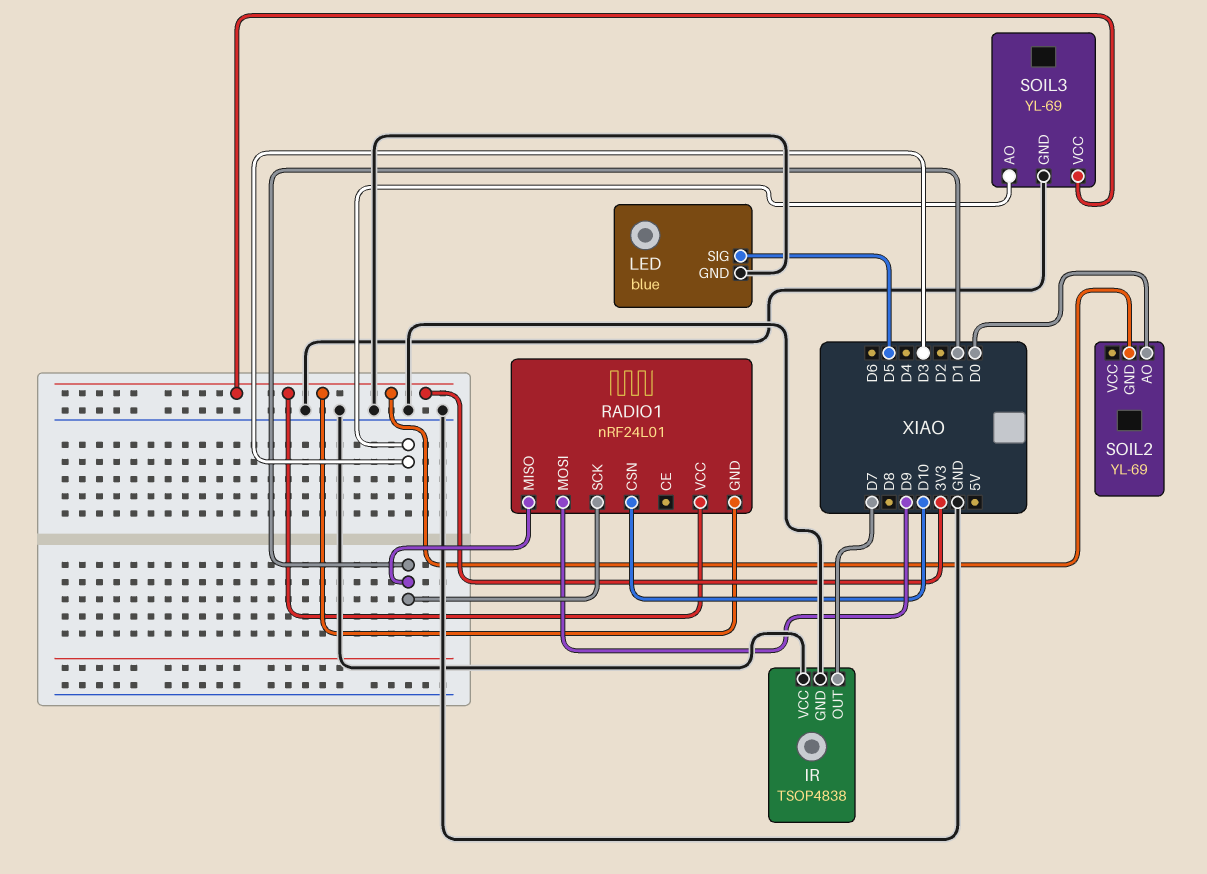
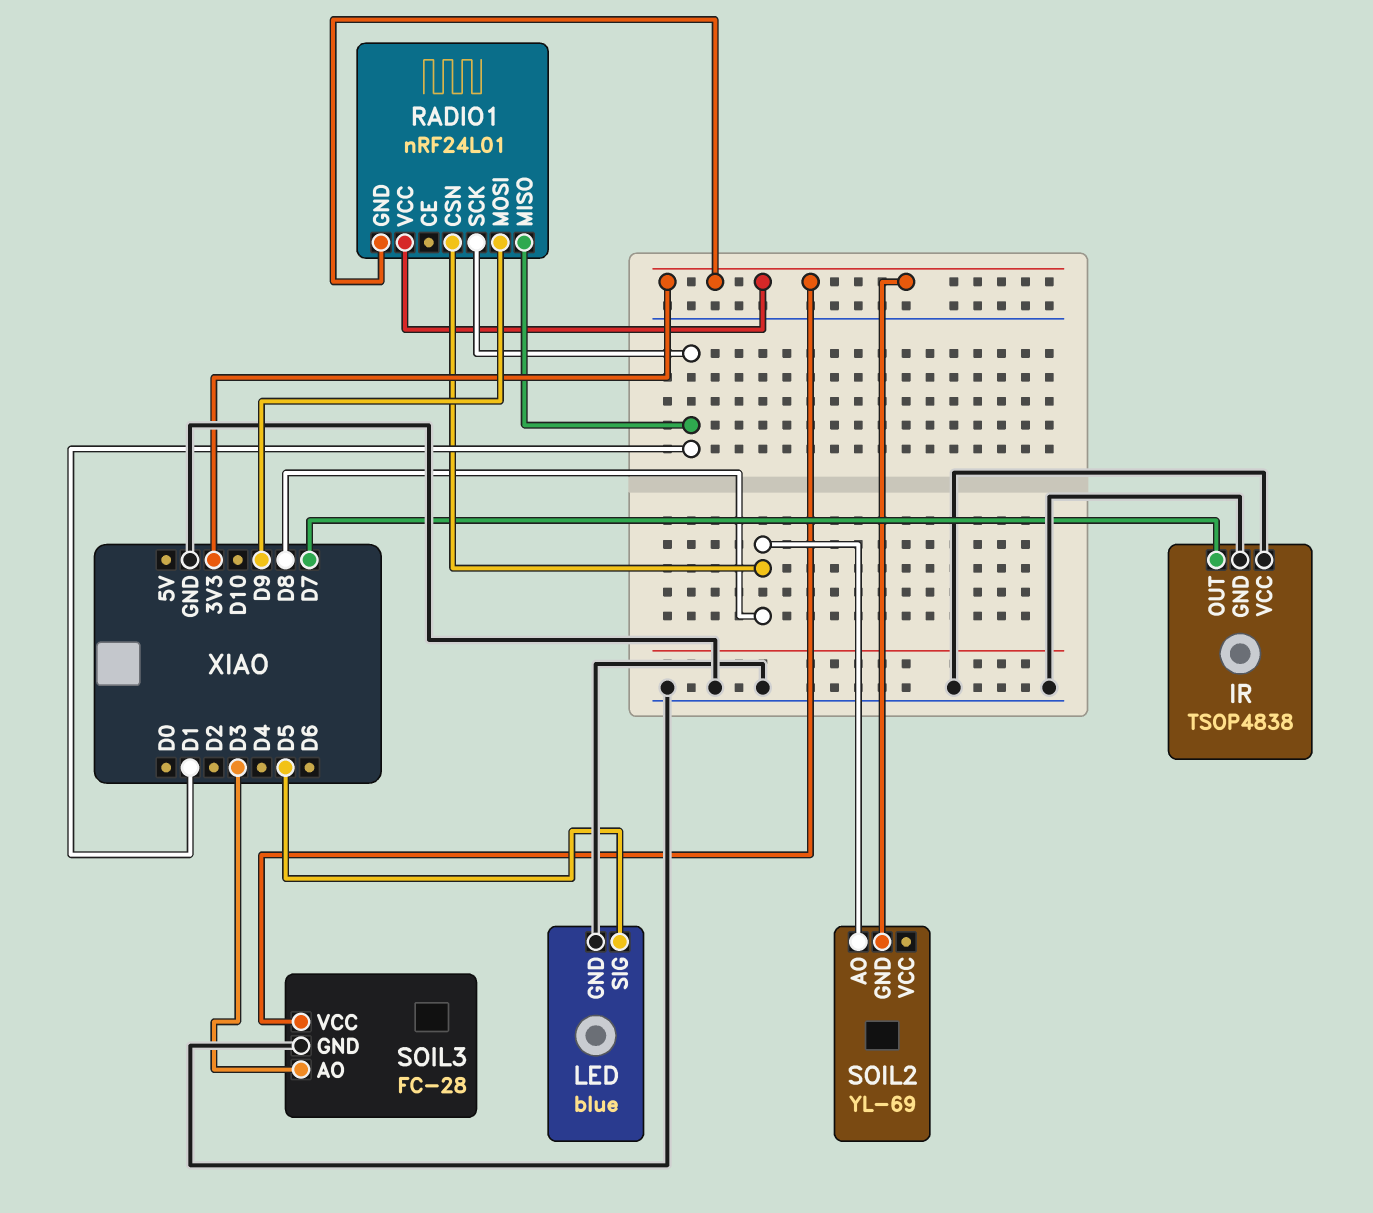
RADIO1 pin CSN: D10 -> D8
SOIL2 pin AO: D0 -> D8
SOIL3: YL-69 -> FC-28

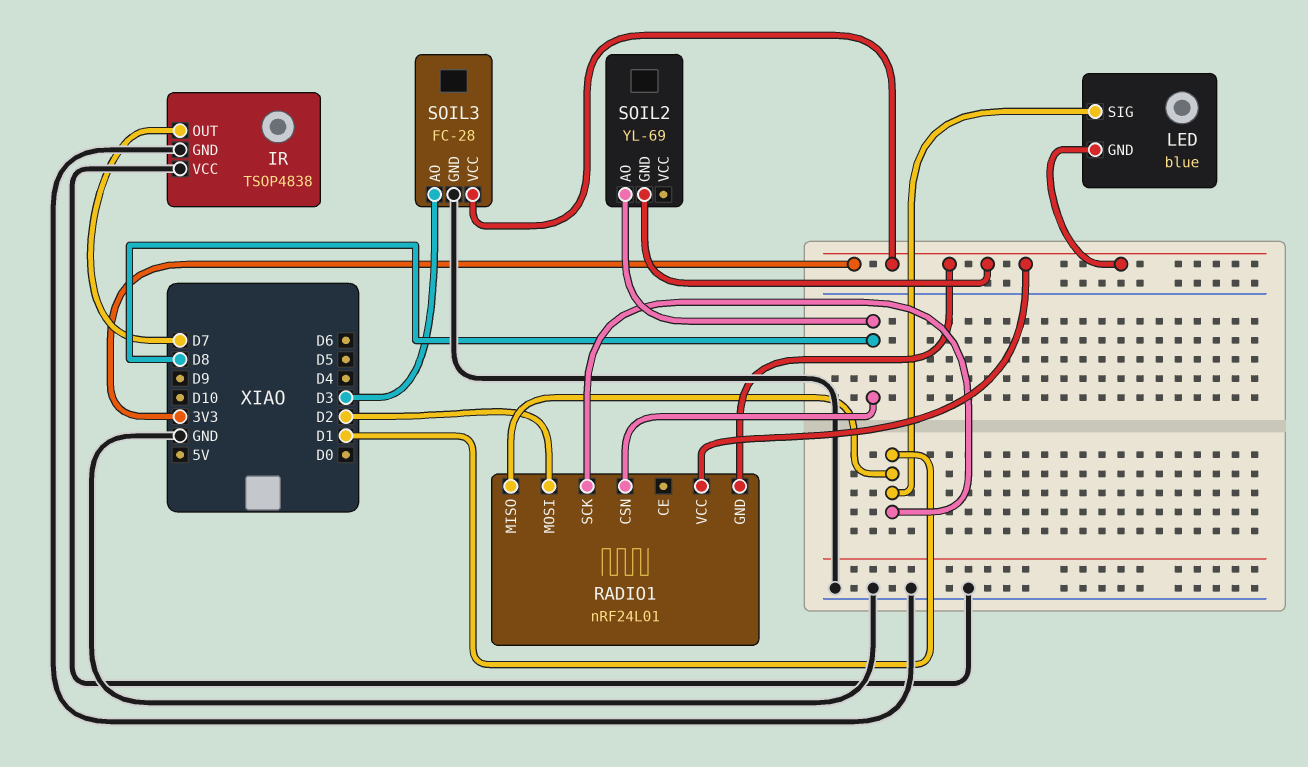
LED pin GND: GND -> 3V3
LED pin SIG: D5 -> D1
RADIO1 pin MOSI: D9 -> D2

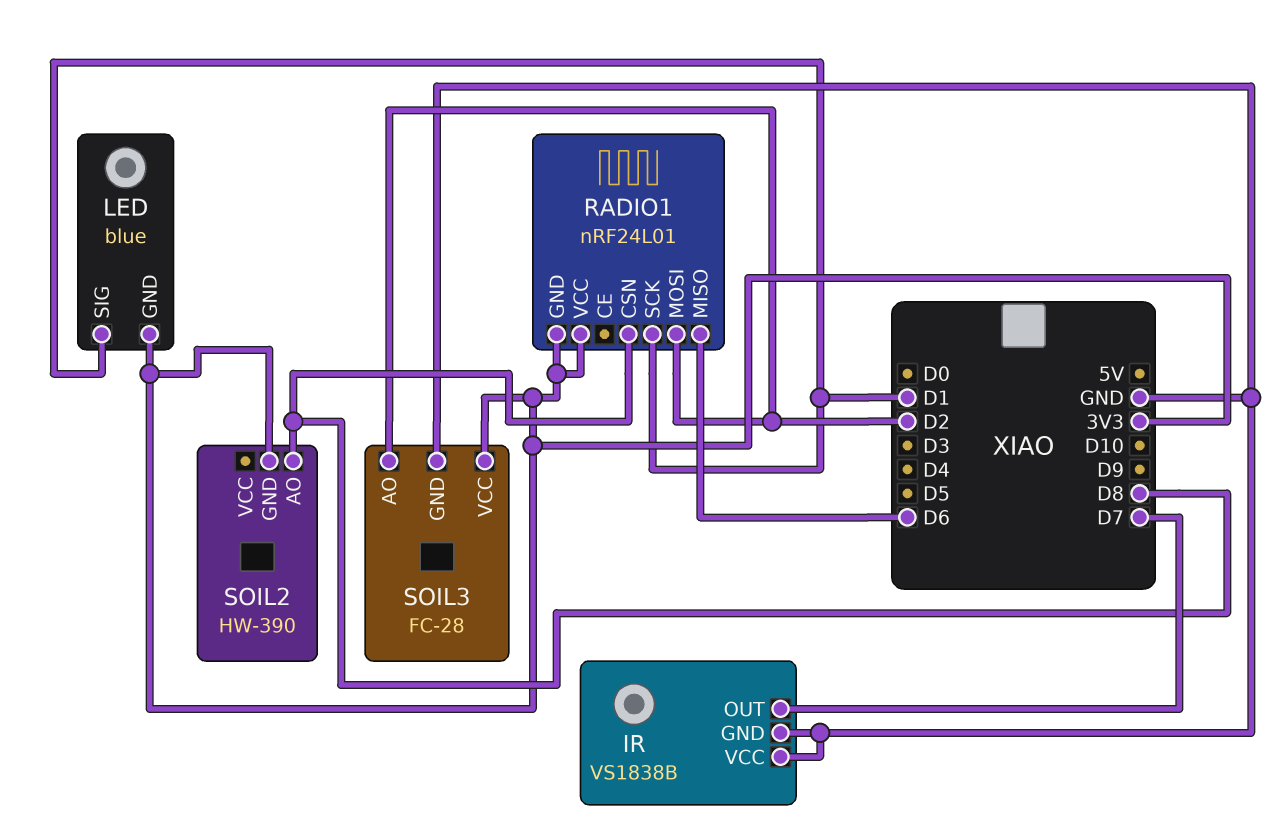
IR: TSOP4838 -> VS1838B
RADIO1 pin MISO: D1 -> D6
SOIL2: YL-69 -> HW-390
SOIL3 pin AO: D3 -> D2

